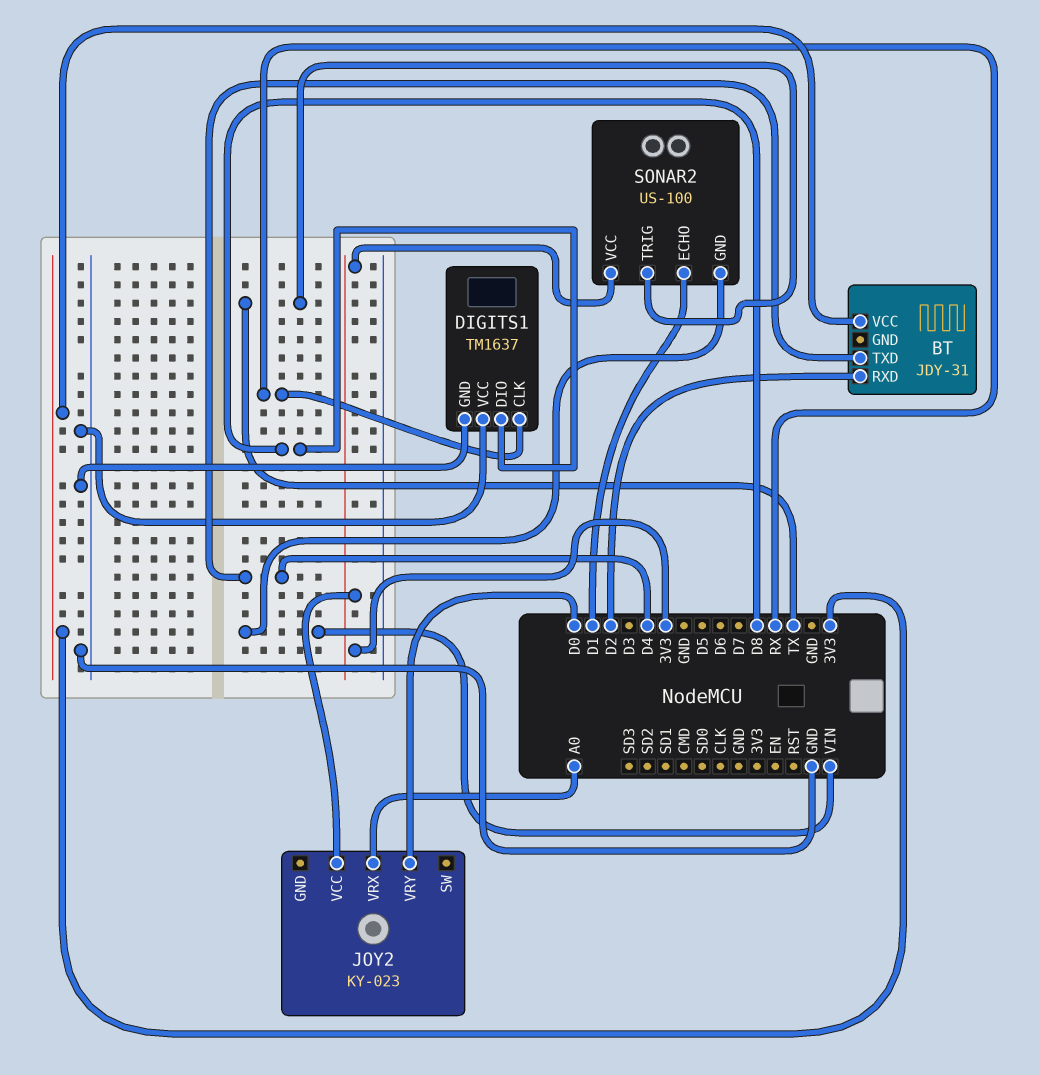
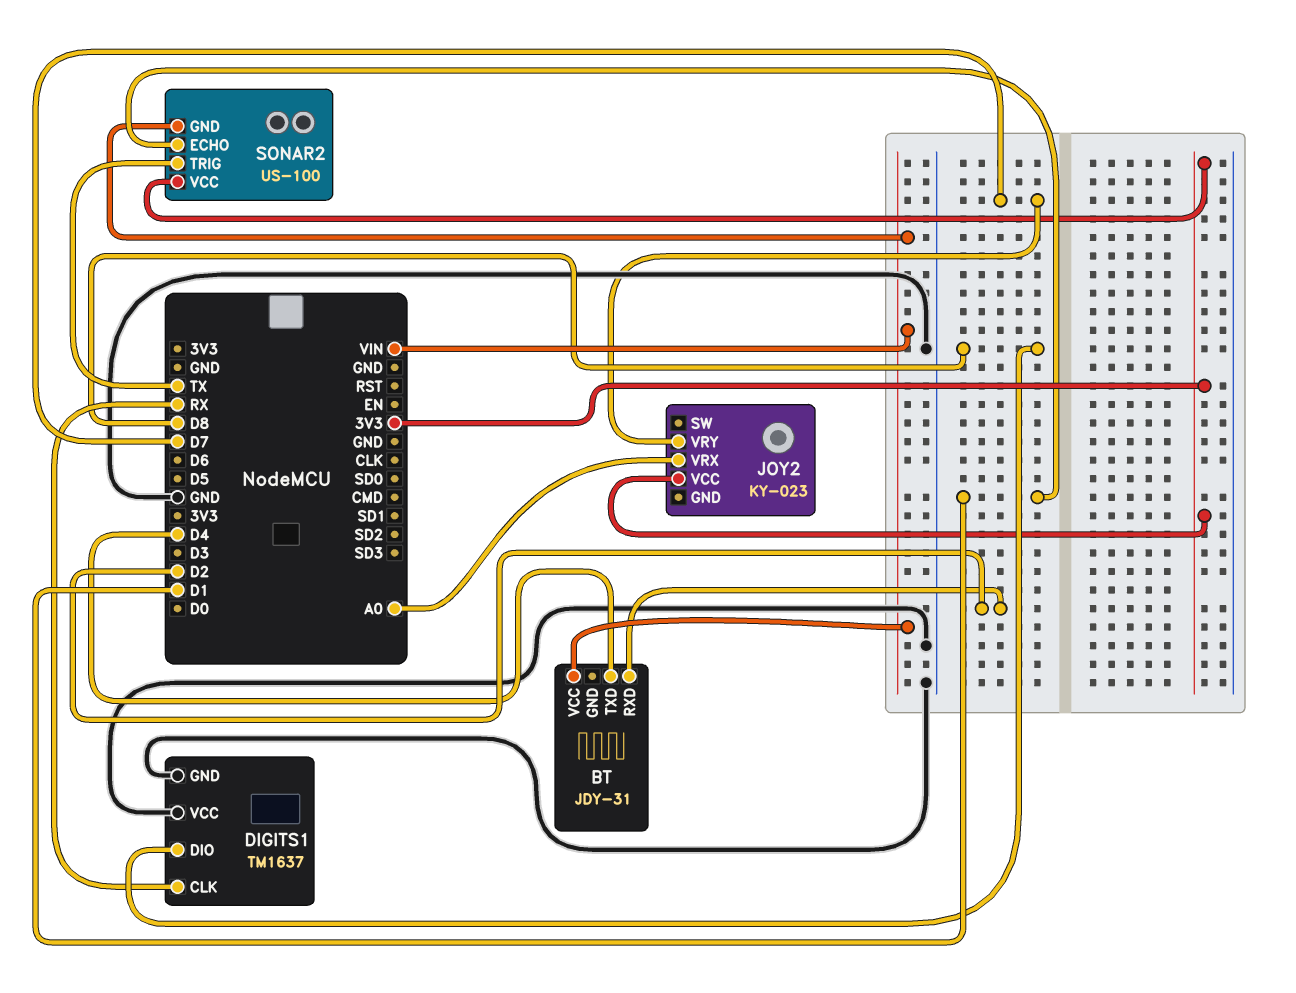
BT pin VCC: 3V3 -> VIN
JOY2 pin VRY: D0 -> D7

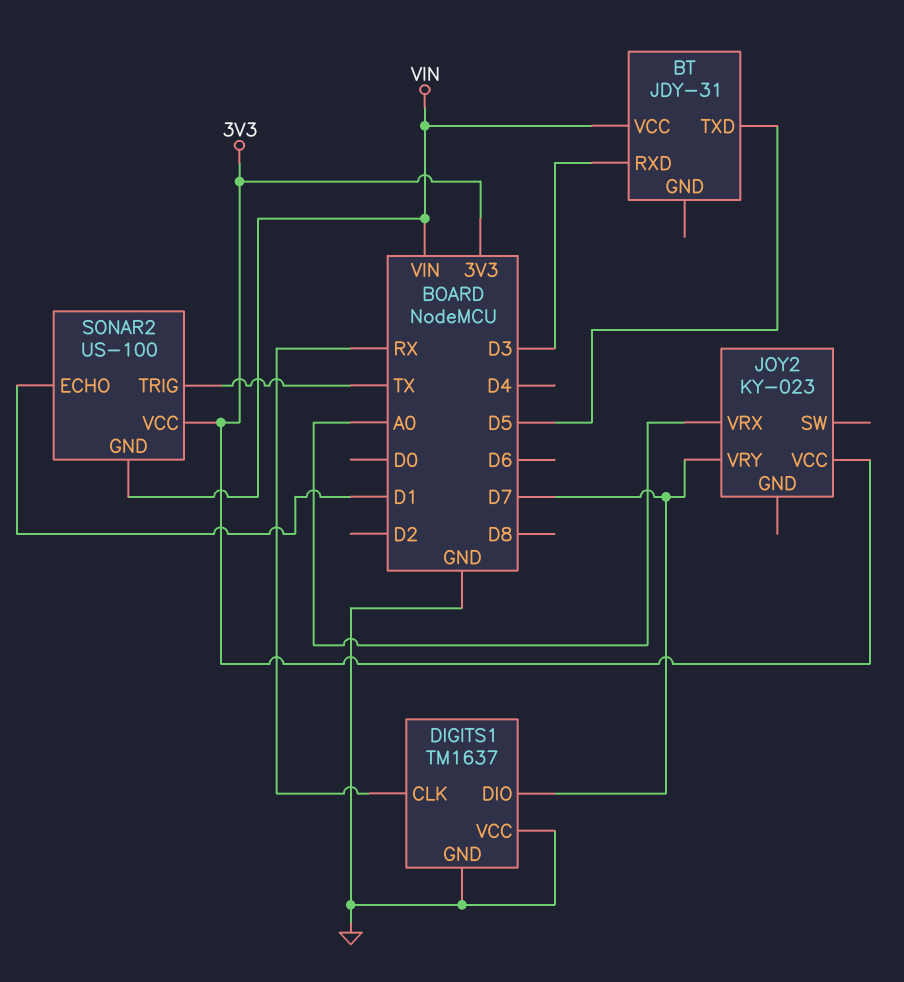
BT pin RXD: D2 -> D3
BT pin TXD: D4 -> D5
DIGITS1 pin DIO: D8 -> D7

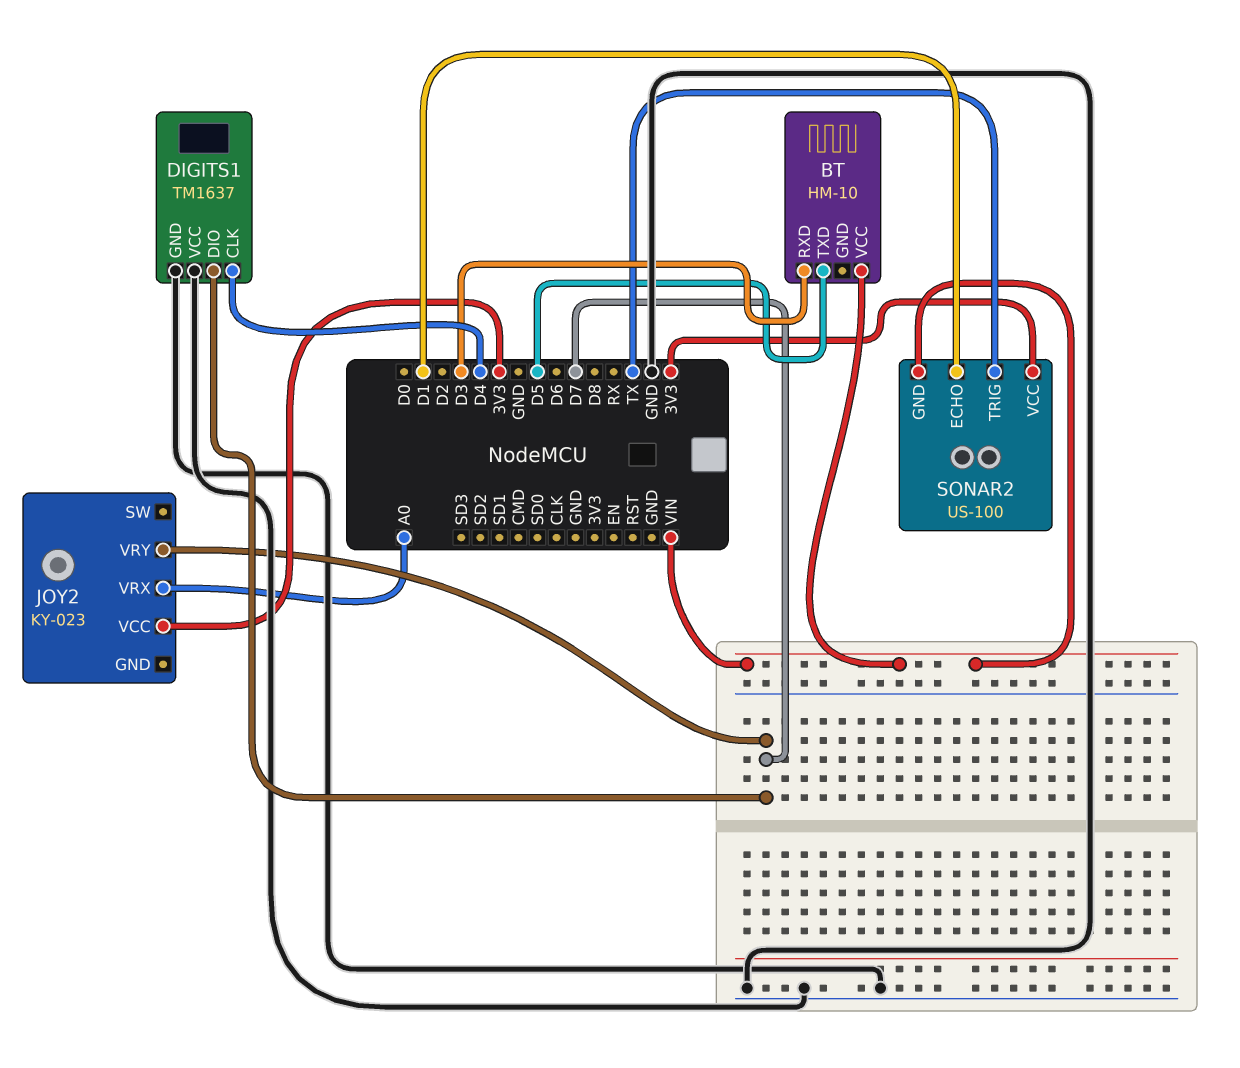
BT: JDY-31 -> HM-10
DIGITS1 pin CLK: RX -> D4

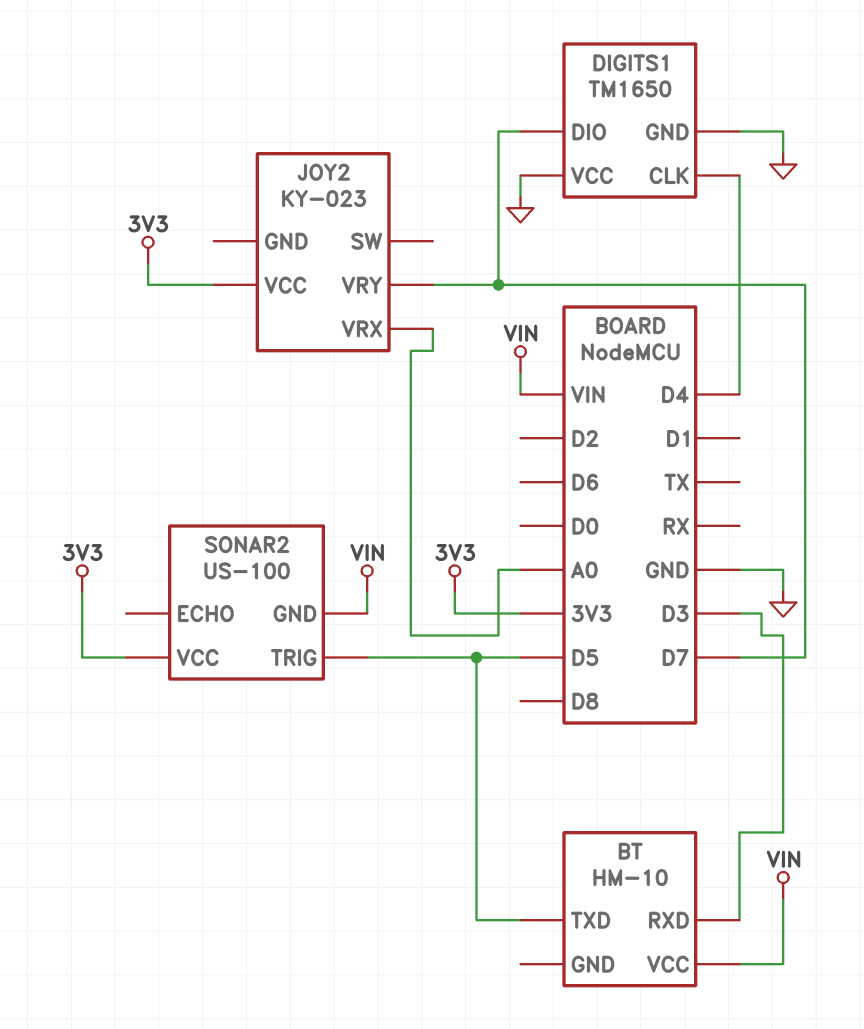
DIGITS1: TM1637 -> TM1650
SONAR2 pin ECHO: D1 -> none
SONAR2 pin TRIG: TX -> D5

